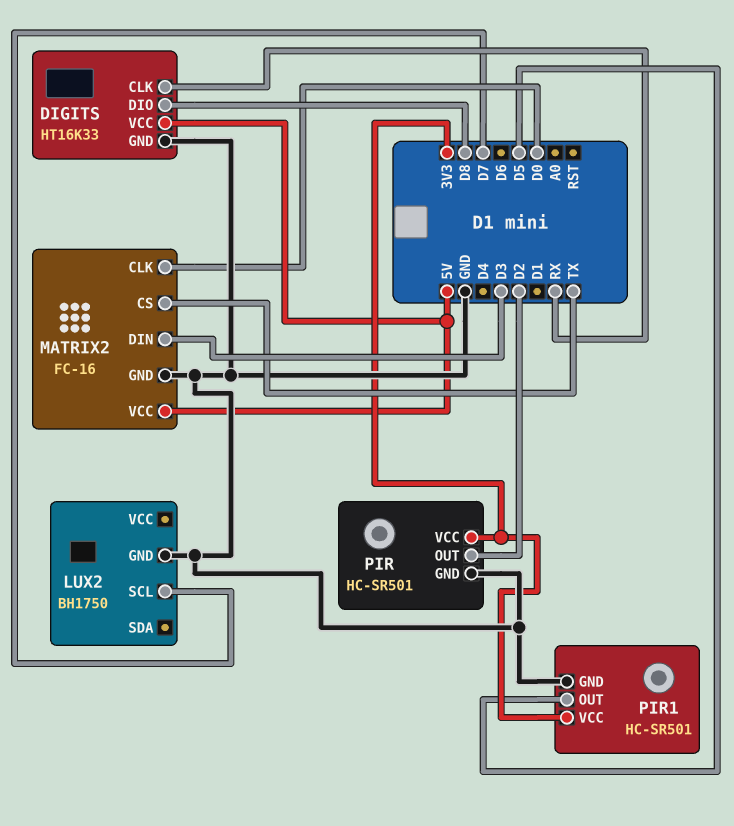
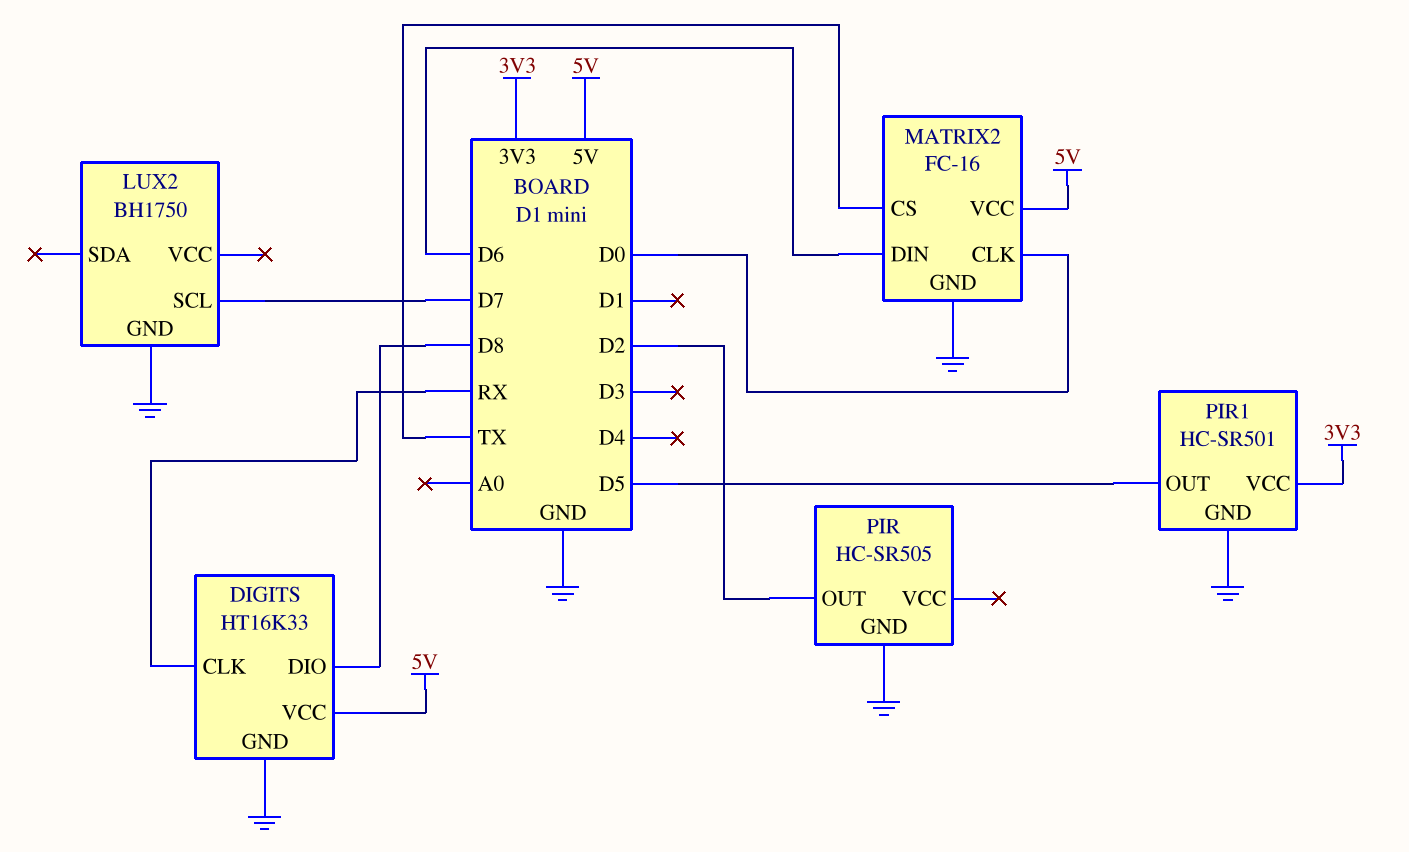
MATRIX2 pin DIN: D3 -> D6
PIR: HC-SR501 -> HC-SR505
PIR pin VCC: 3V3 -> none

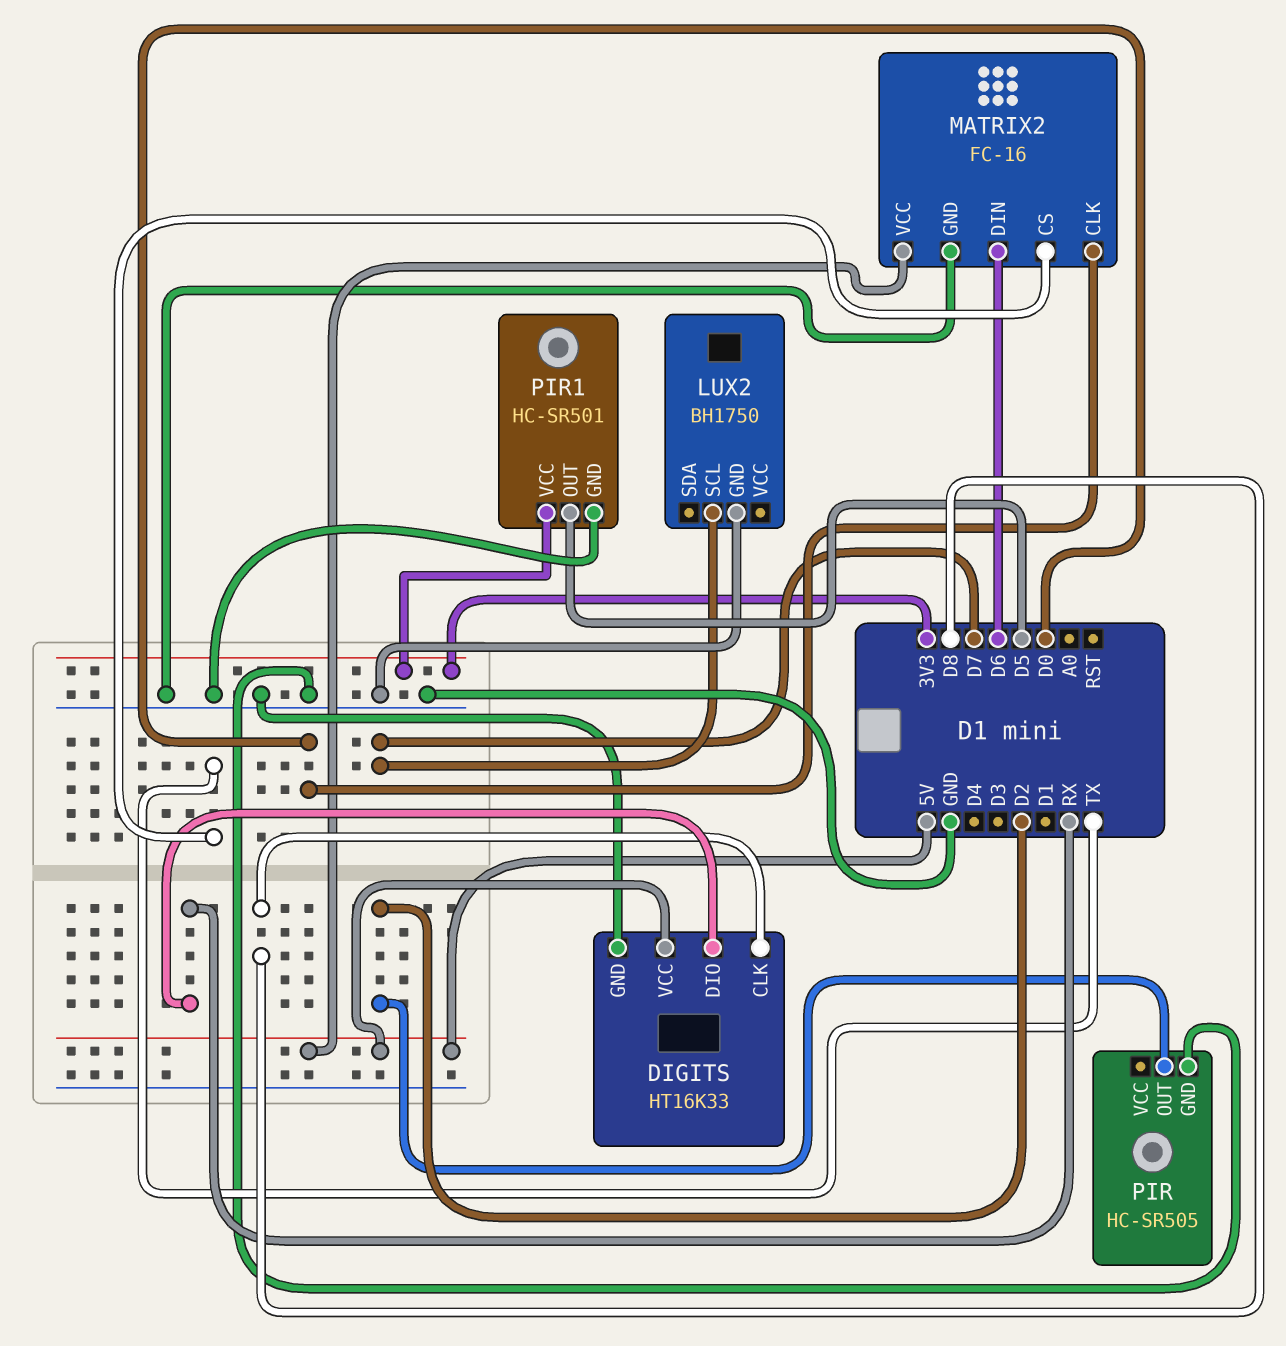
DIGITS pin CLK: RX -> D8
DIGITS pin DIO: D8 -> RX

